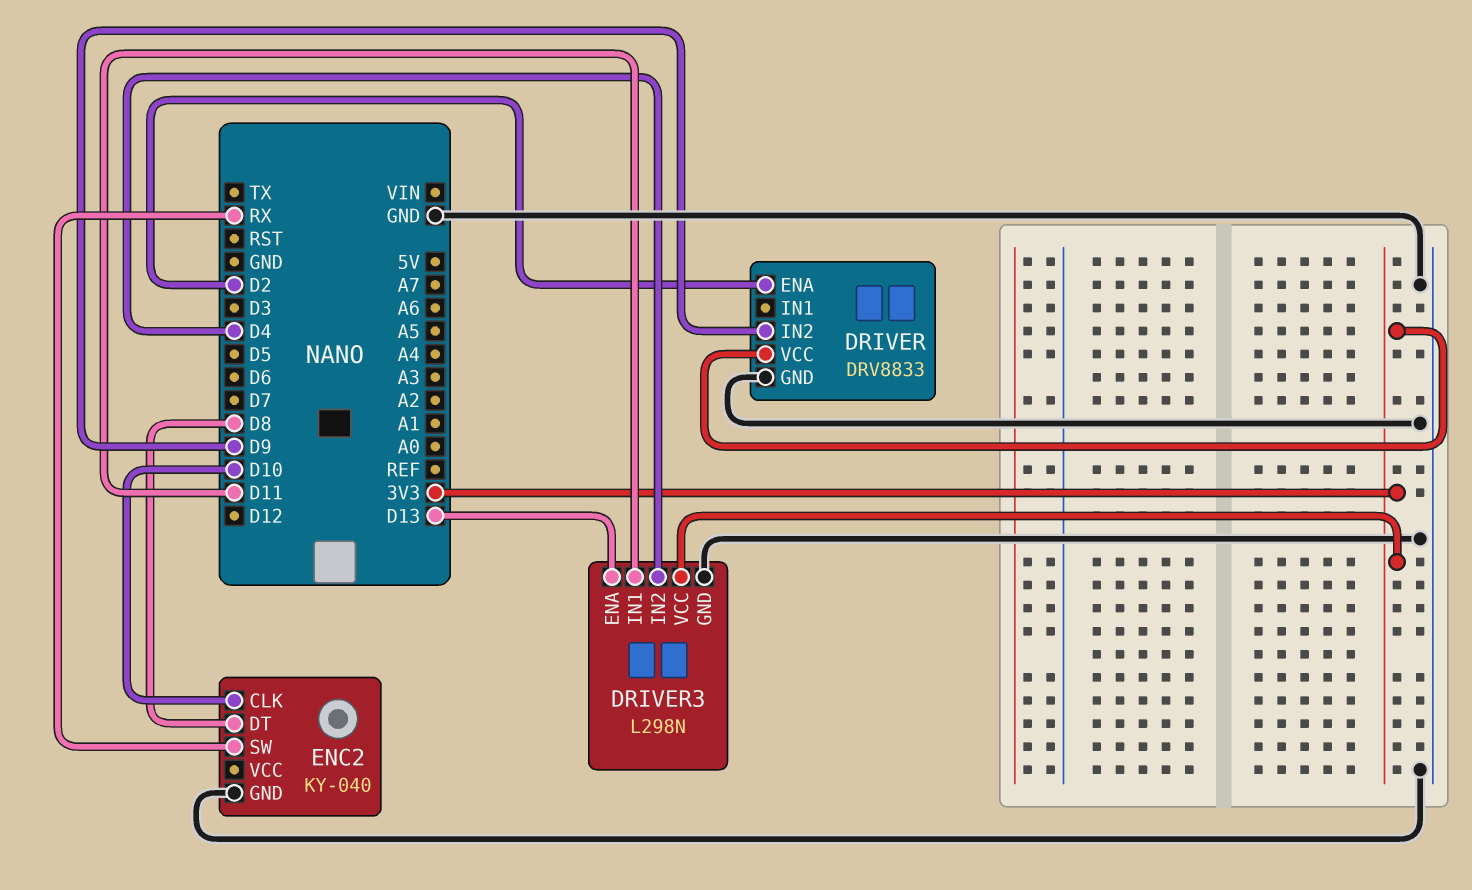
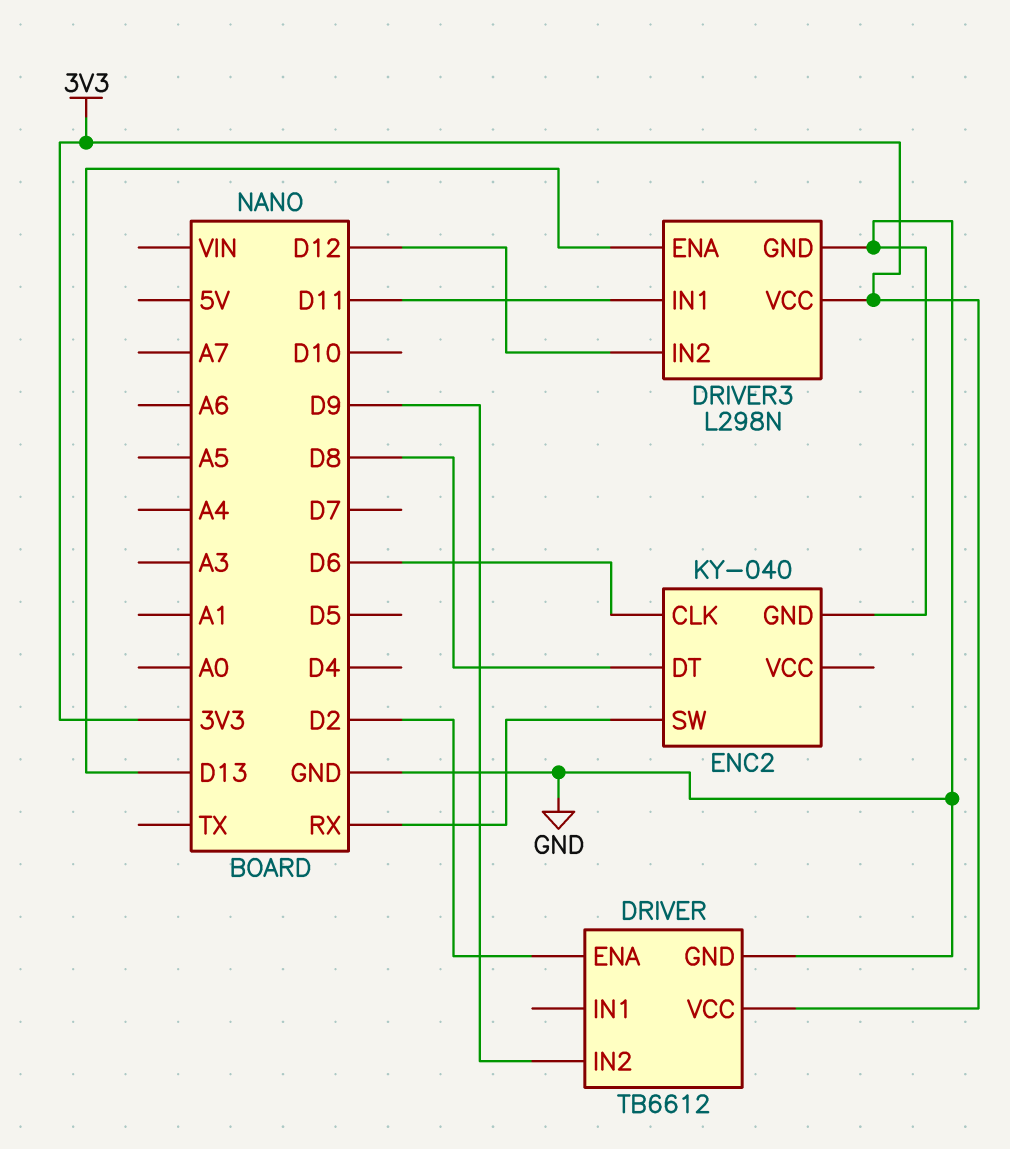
DRIVER: DRV8833 -> TB6612
DRIVER3 pin IN2: D4 -> D12
ENC2 pin CLK: D10 -> D6

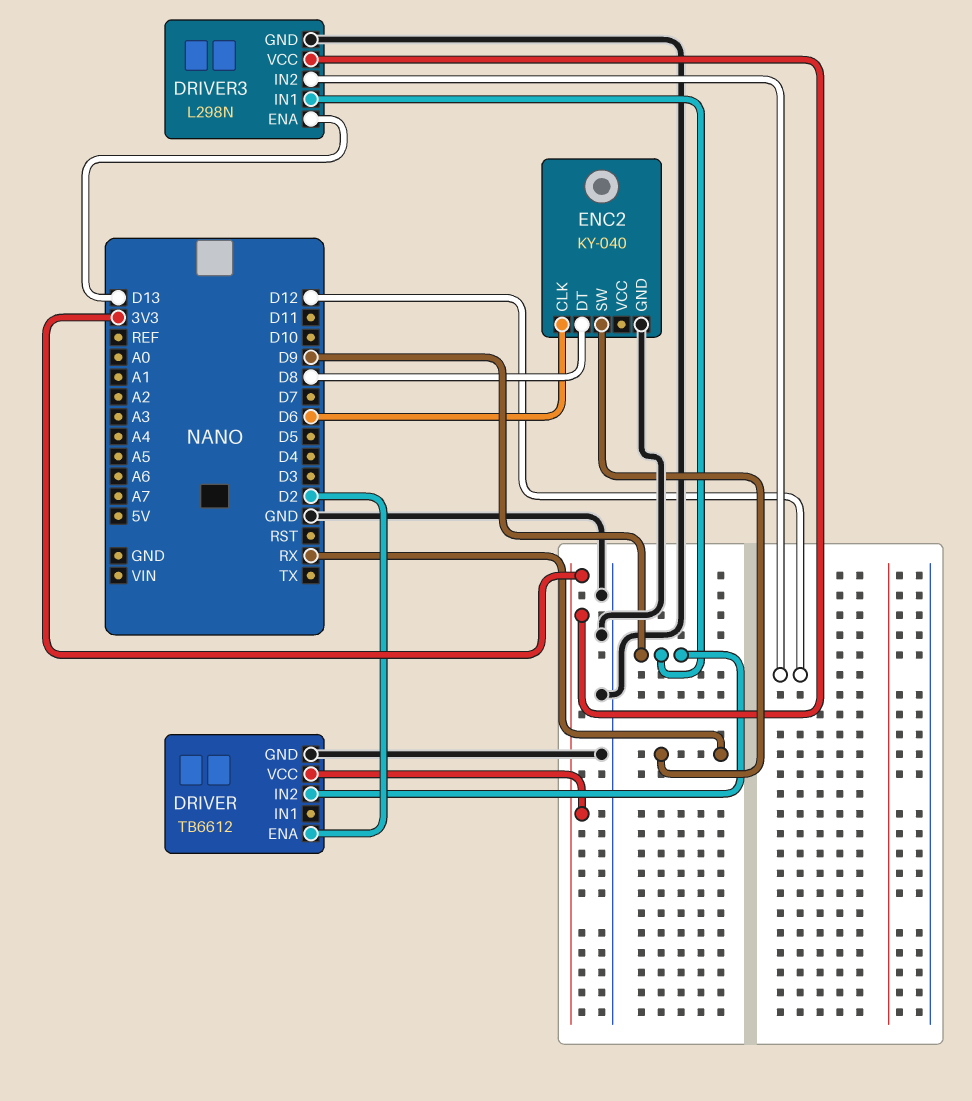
DRIVER3 pin IN1: D11 -> D9

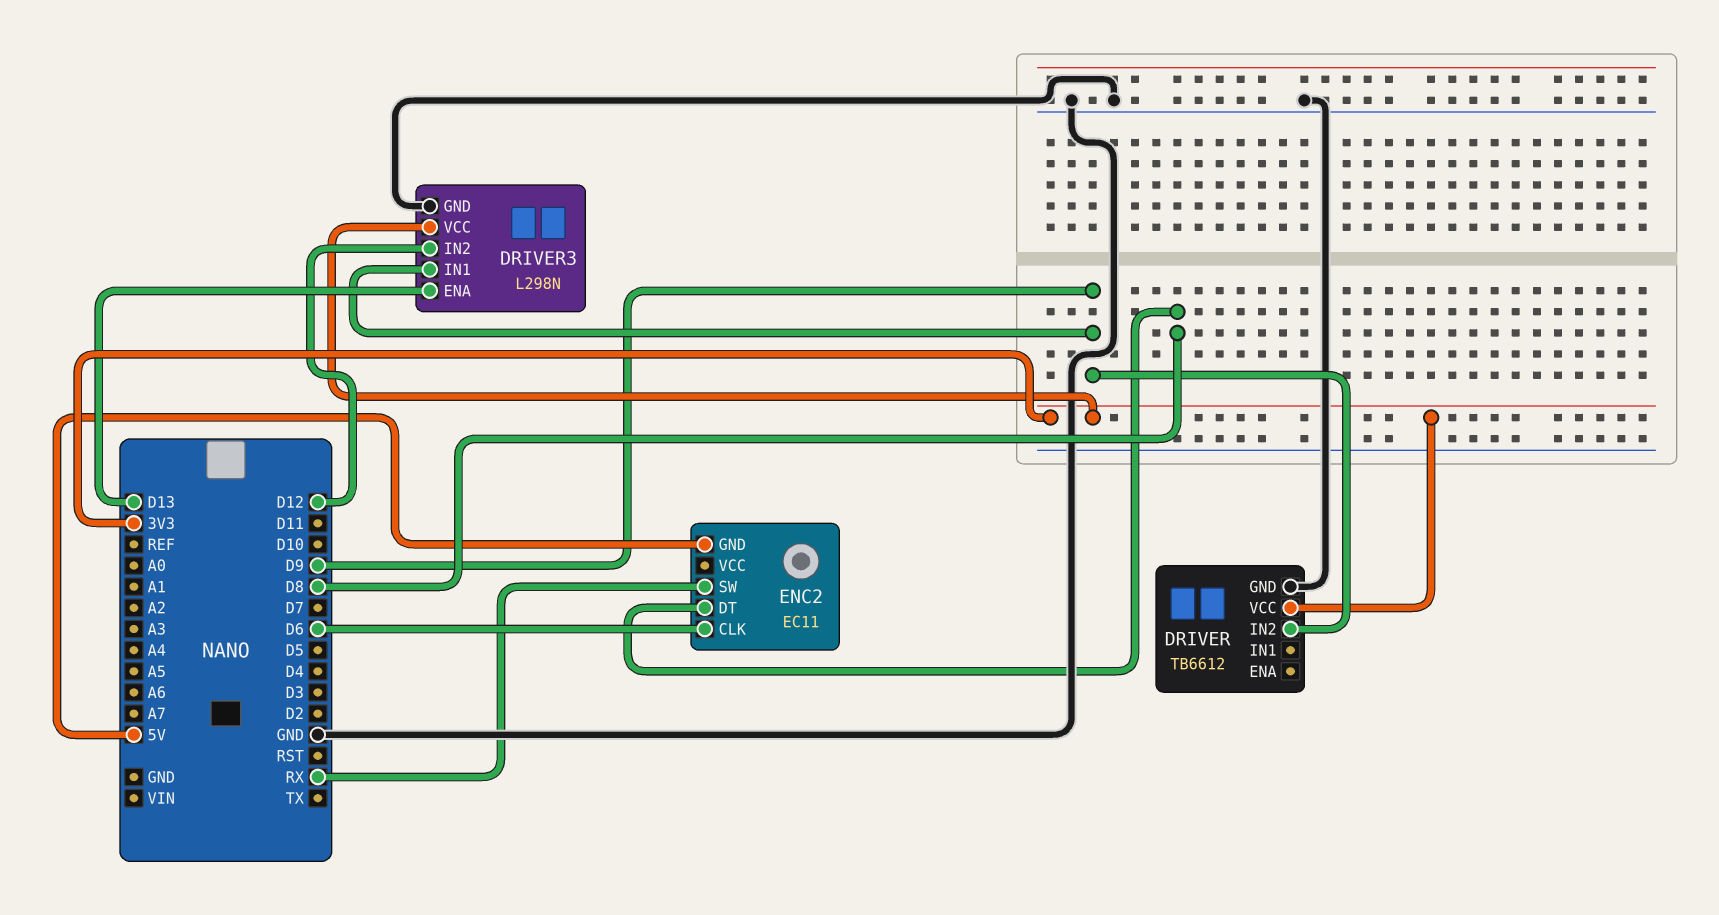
DRIVER pin ENA: D2 -> none
ENC2: KY-040 -> EC11
ENC2 pin GND: GND -> 5V

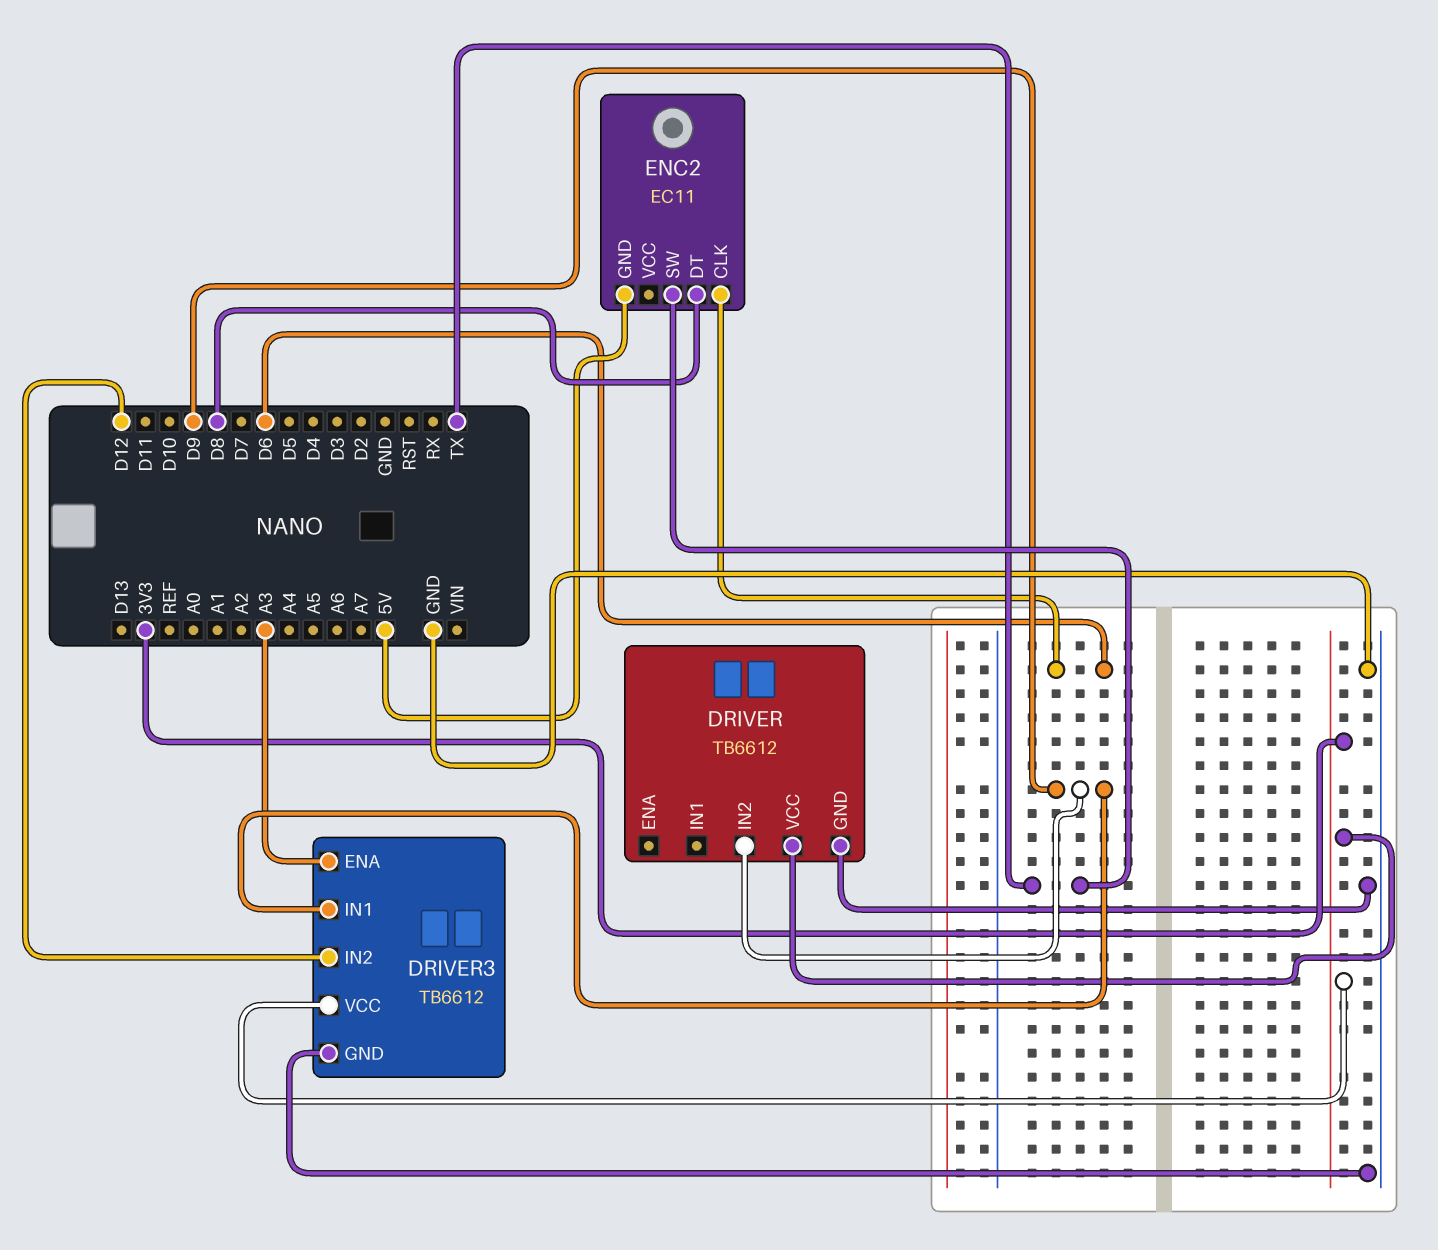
DRIVER3: L298N -> TB6612
DRIVER3 pin ENA: D13 -> A3
ENC2 pin SW: RX -> TX

